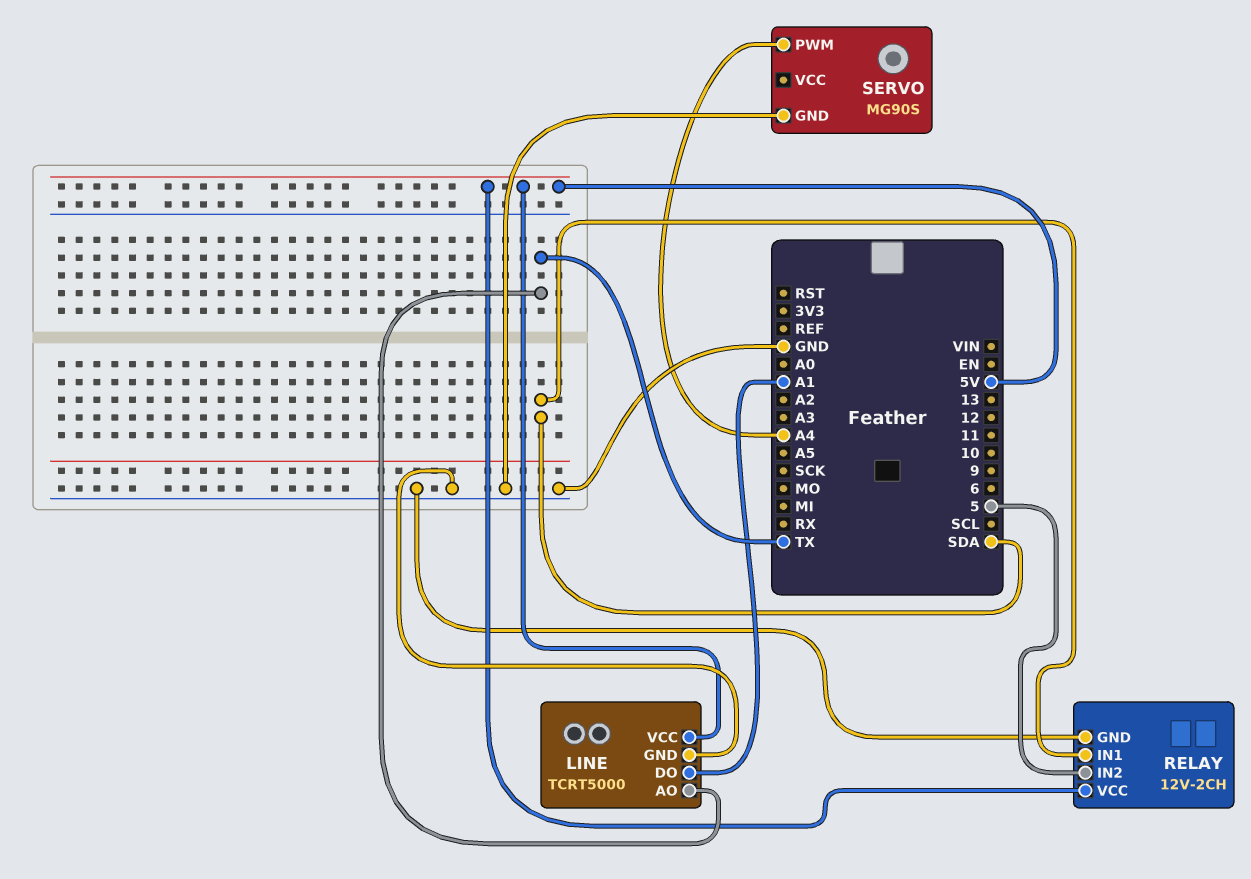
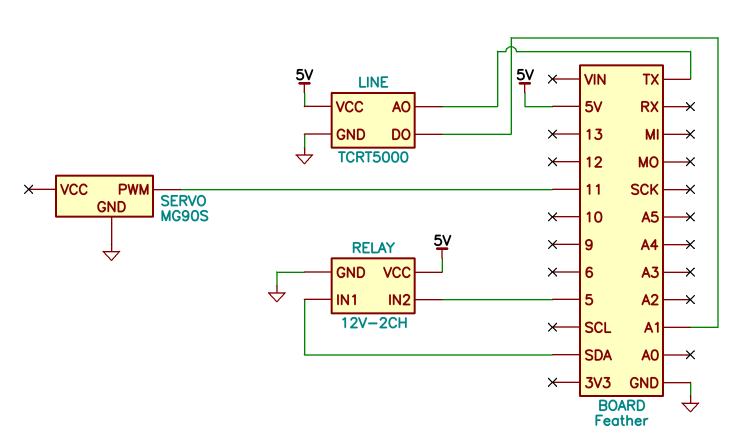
SERVO pin PWM: A4 -> 11

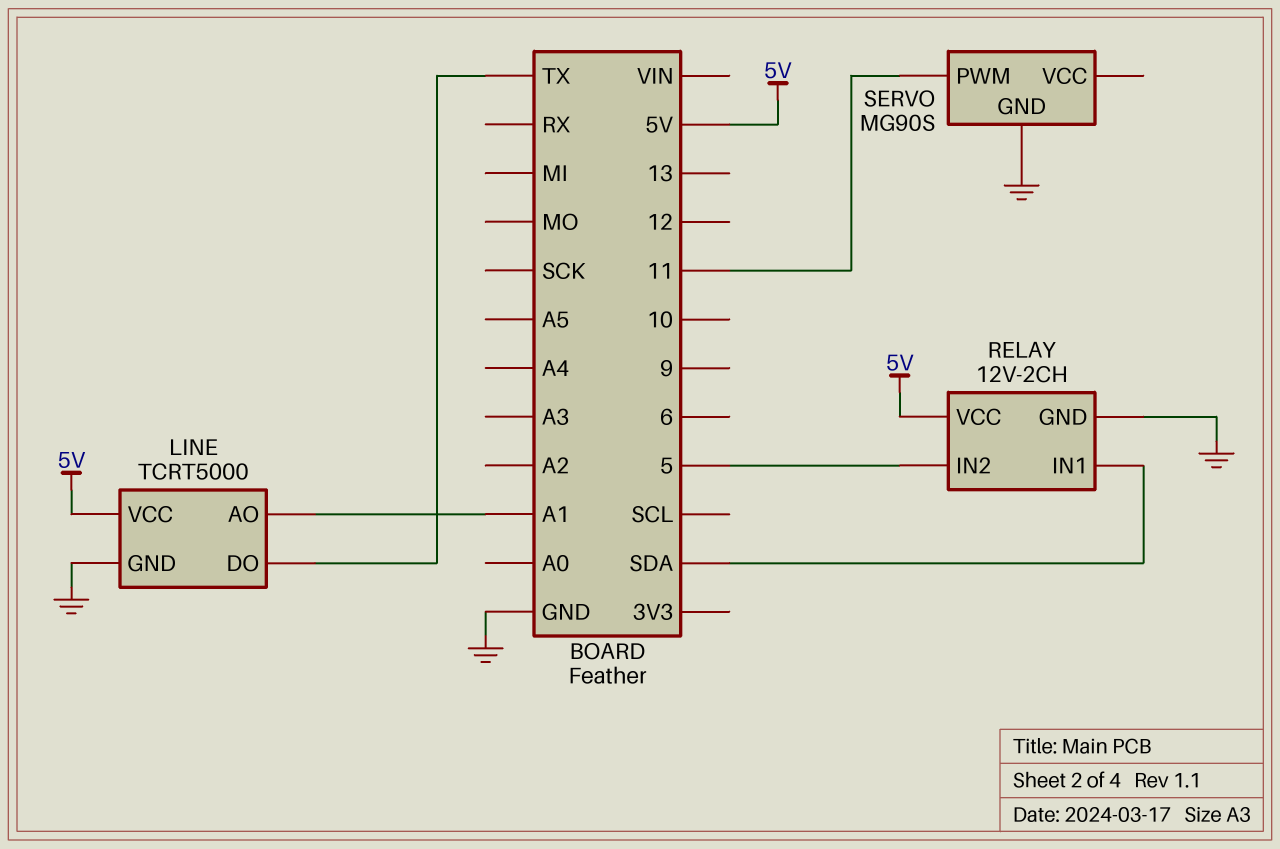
LINE pin AO: TX -> A1
LINE pin DO: A1 -> TX

